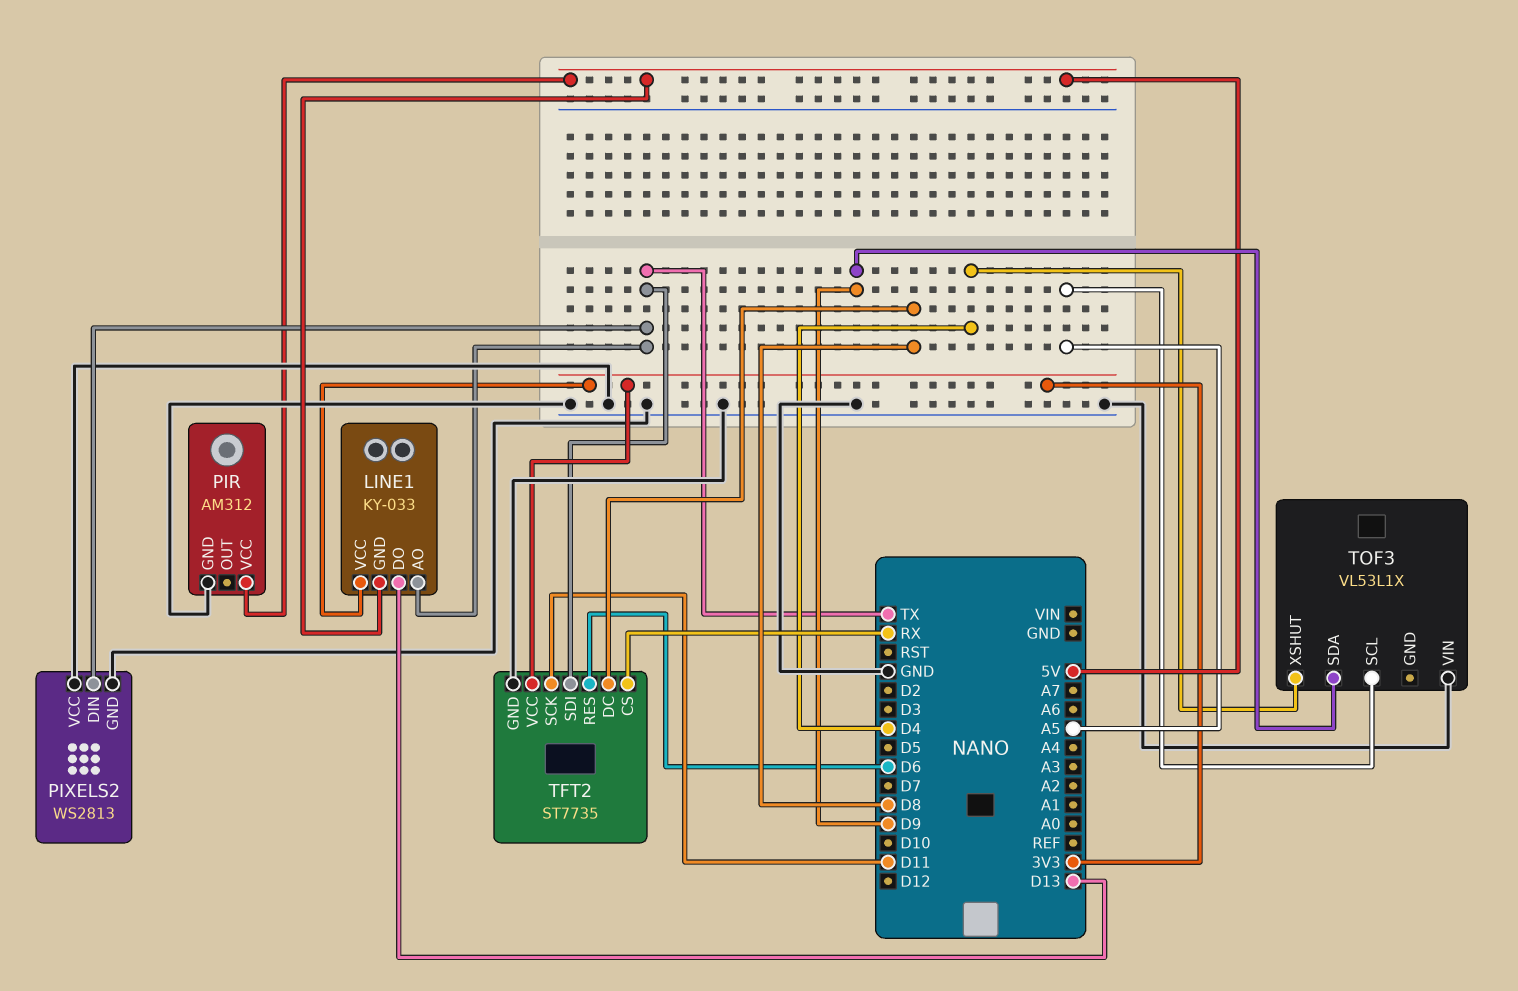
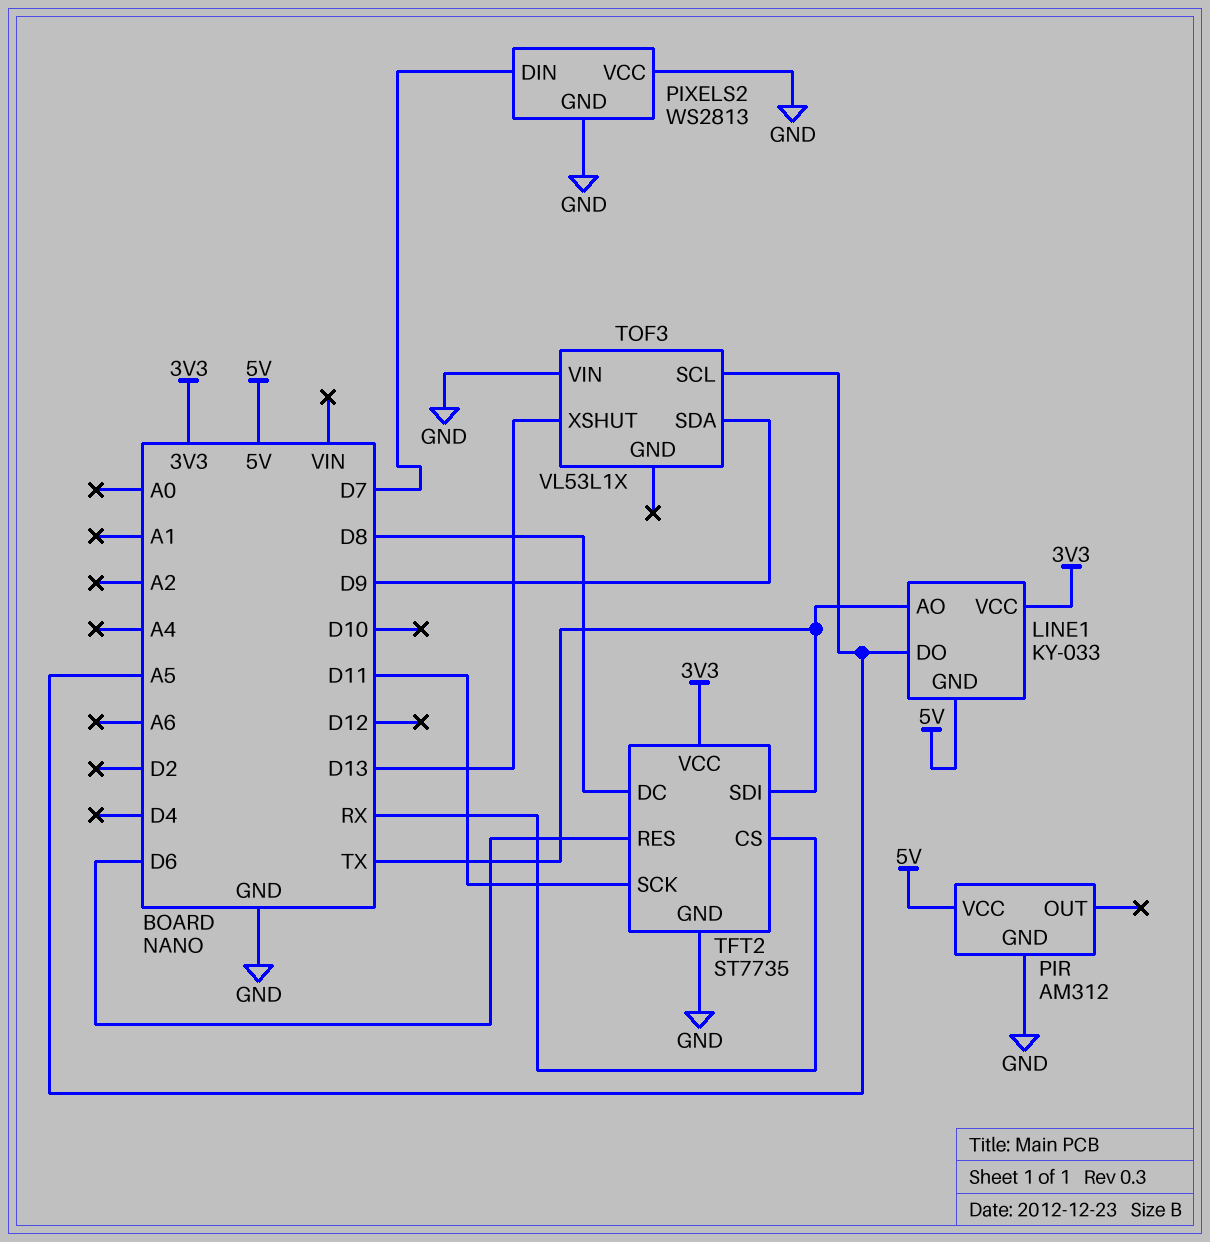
LINE1 pin DO: D13 -> A5
PIXELS2 pin DIN: TX -> D7
TOF3 pin XSHUT: D4 -> D13

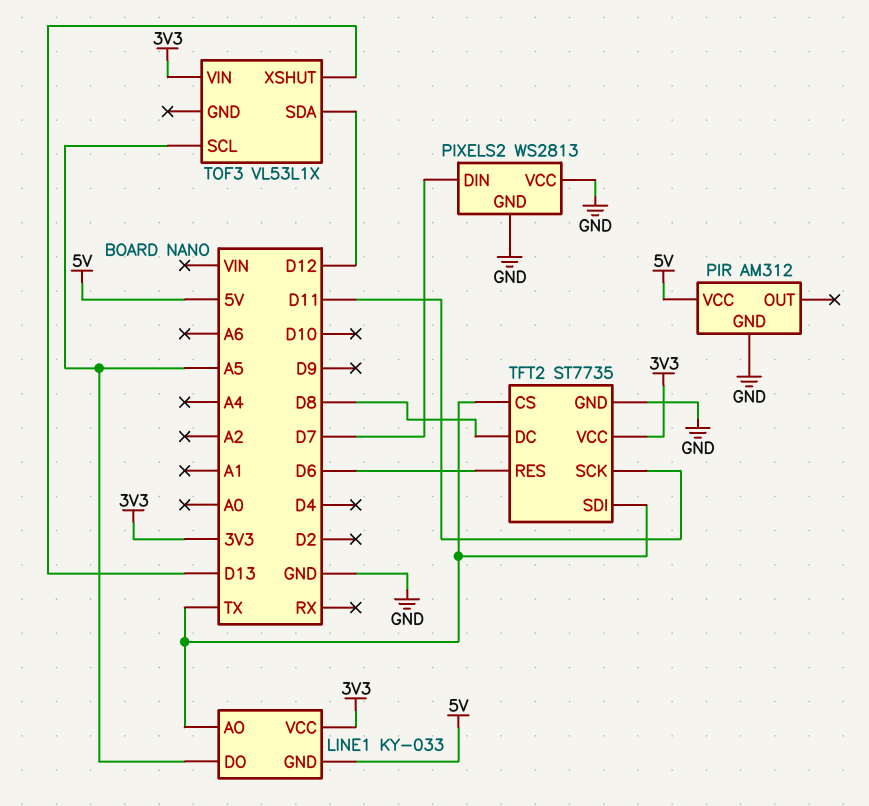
TFT2 pin CS: RX -> TX
TOF3 pin SDA: D9 -> D12
TOF3 pin VIN: GND -> 3V3

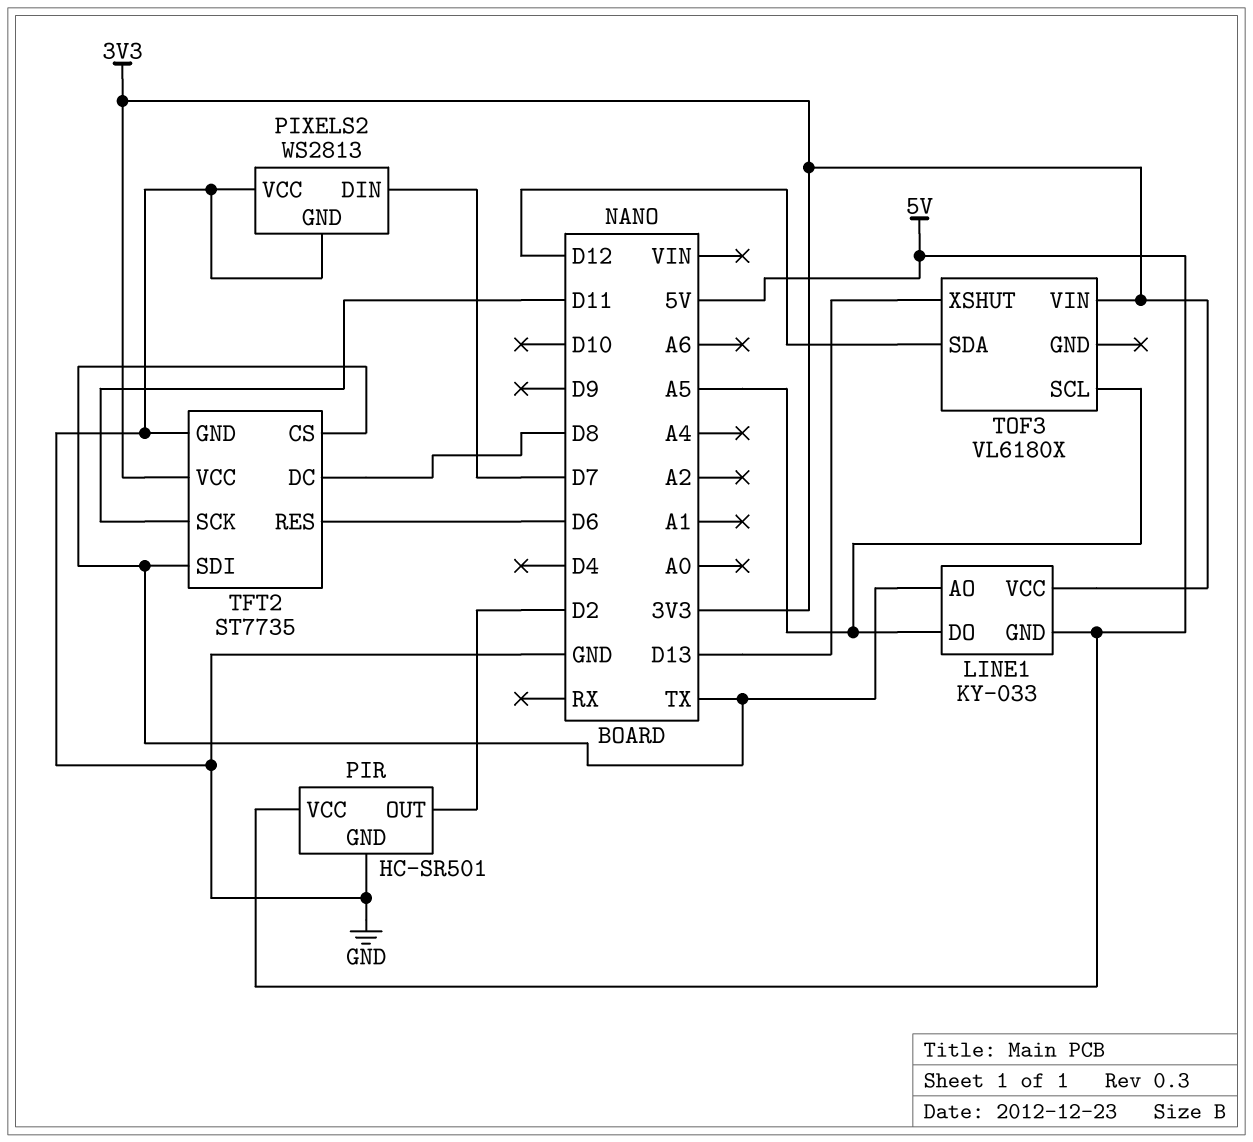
PIR: AM312 -> HC-SR501
PIR pin OUT: none -> D2
TOF3: VL53L1X -> VL6180X

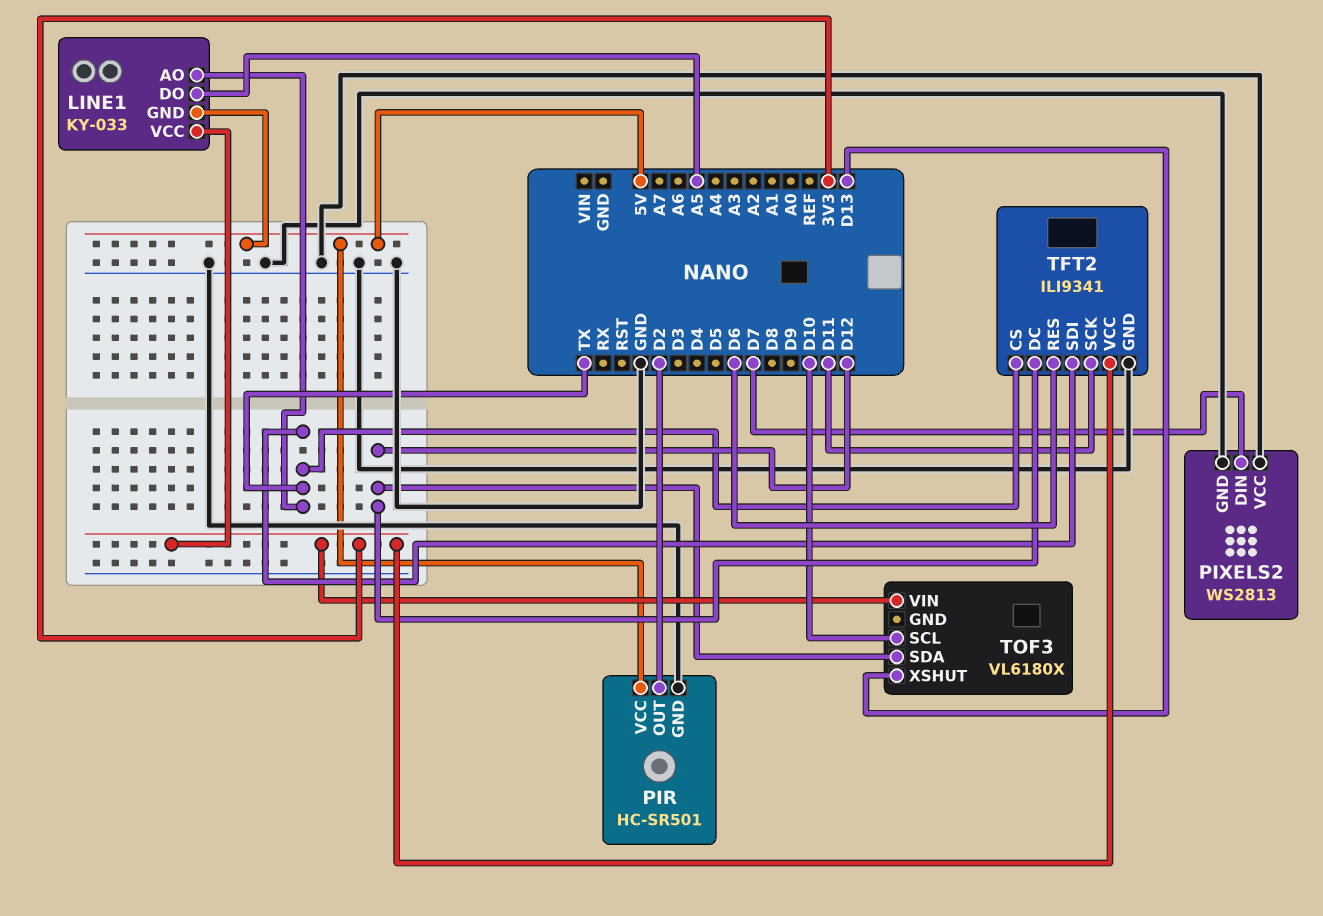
TFT2: ST7735 -> ILI9341
TFT2 pin DC: D8 -> D12
TOF3 pin SCL: A5 -> D10

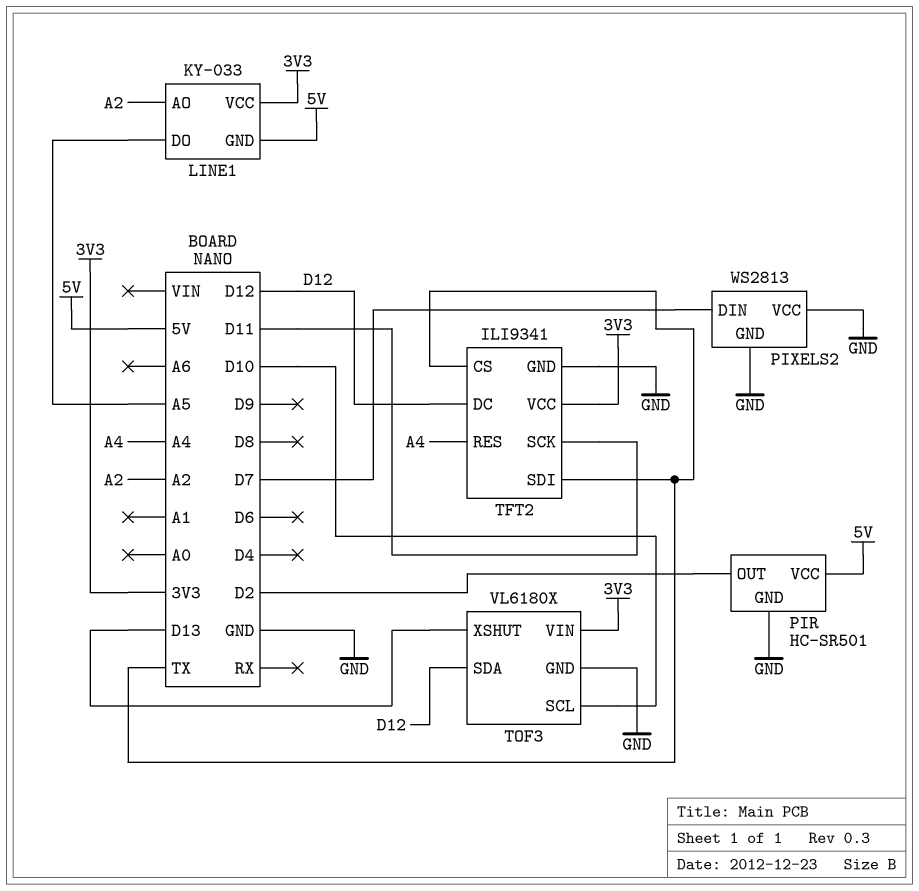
LINE1 pin AO: TX -> A2
TFT2 pin RES: D6 -> A4
TOF3 pin GND: none -> GND

